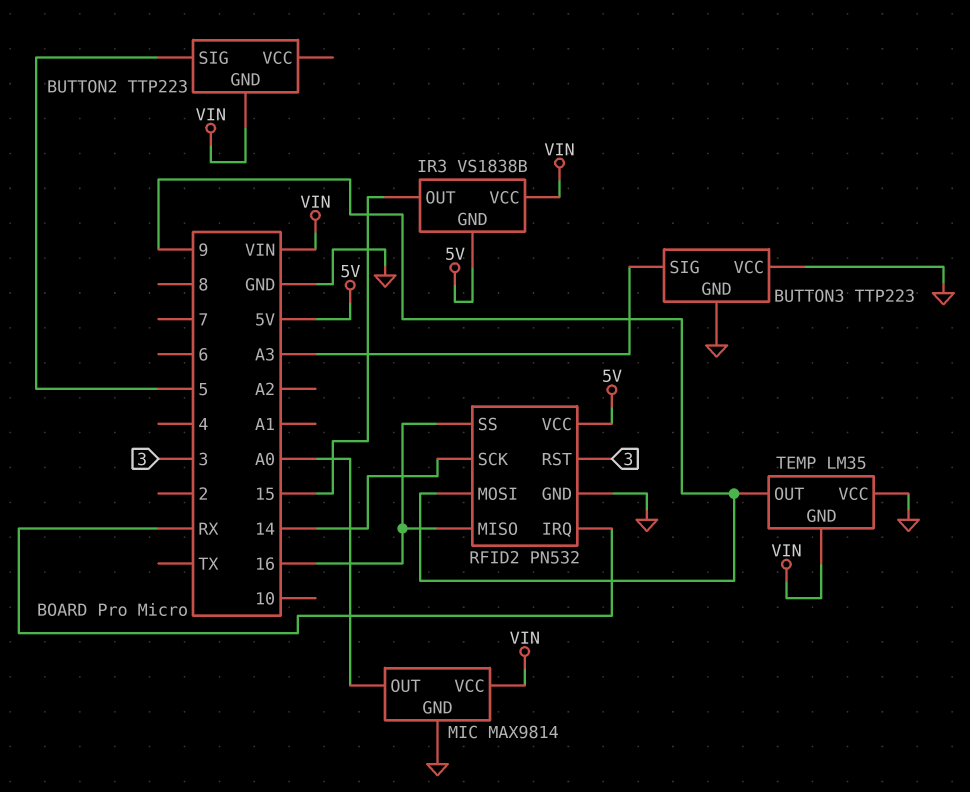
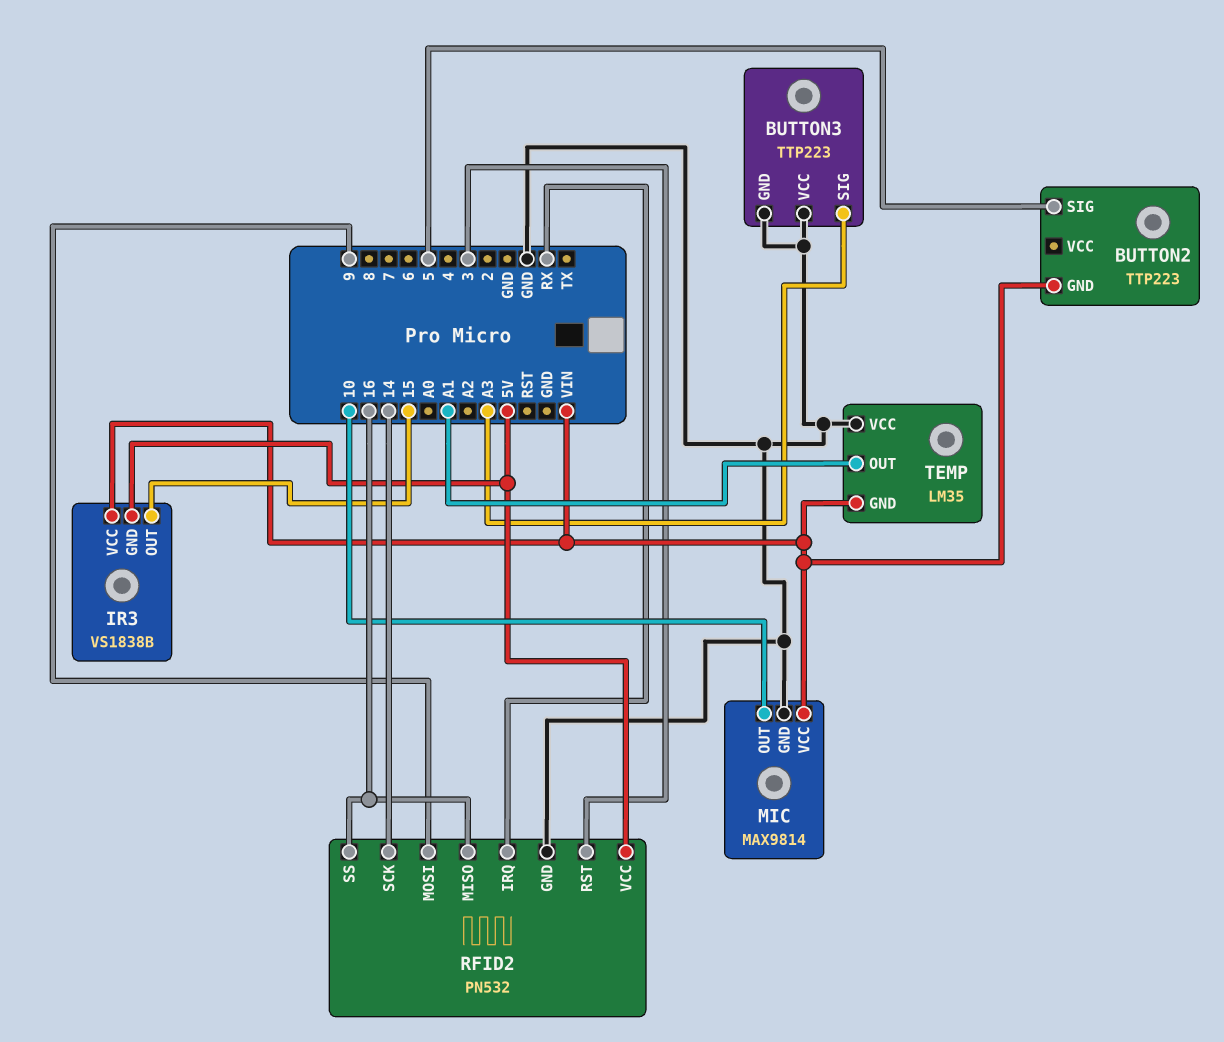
MIC pin OUT: A0 -> 10
TEMP pin OUT: 9 -> A1

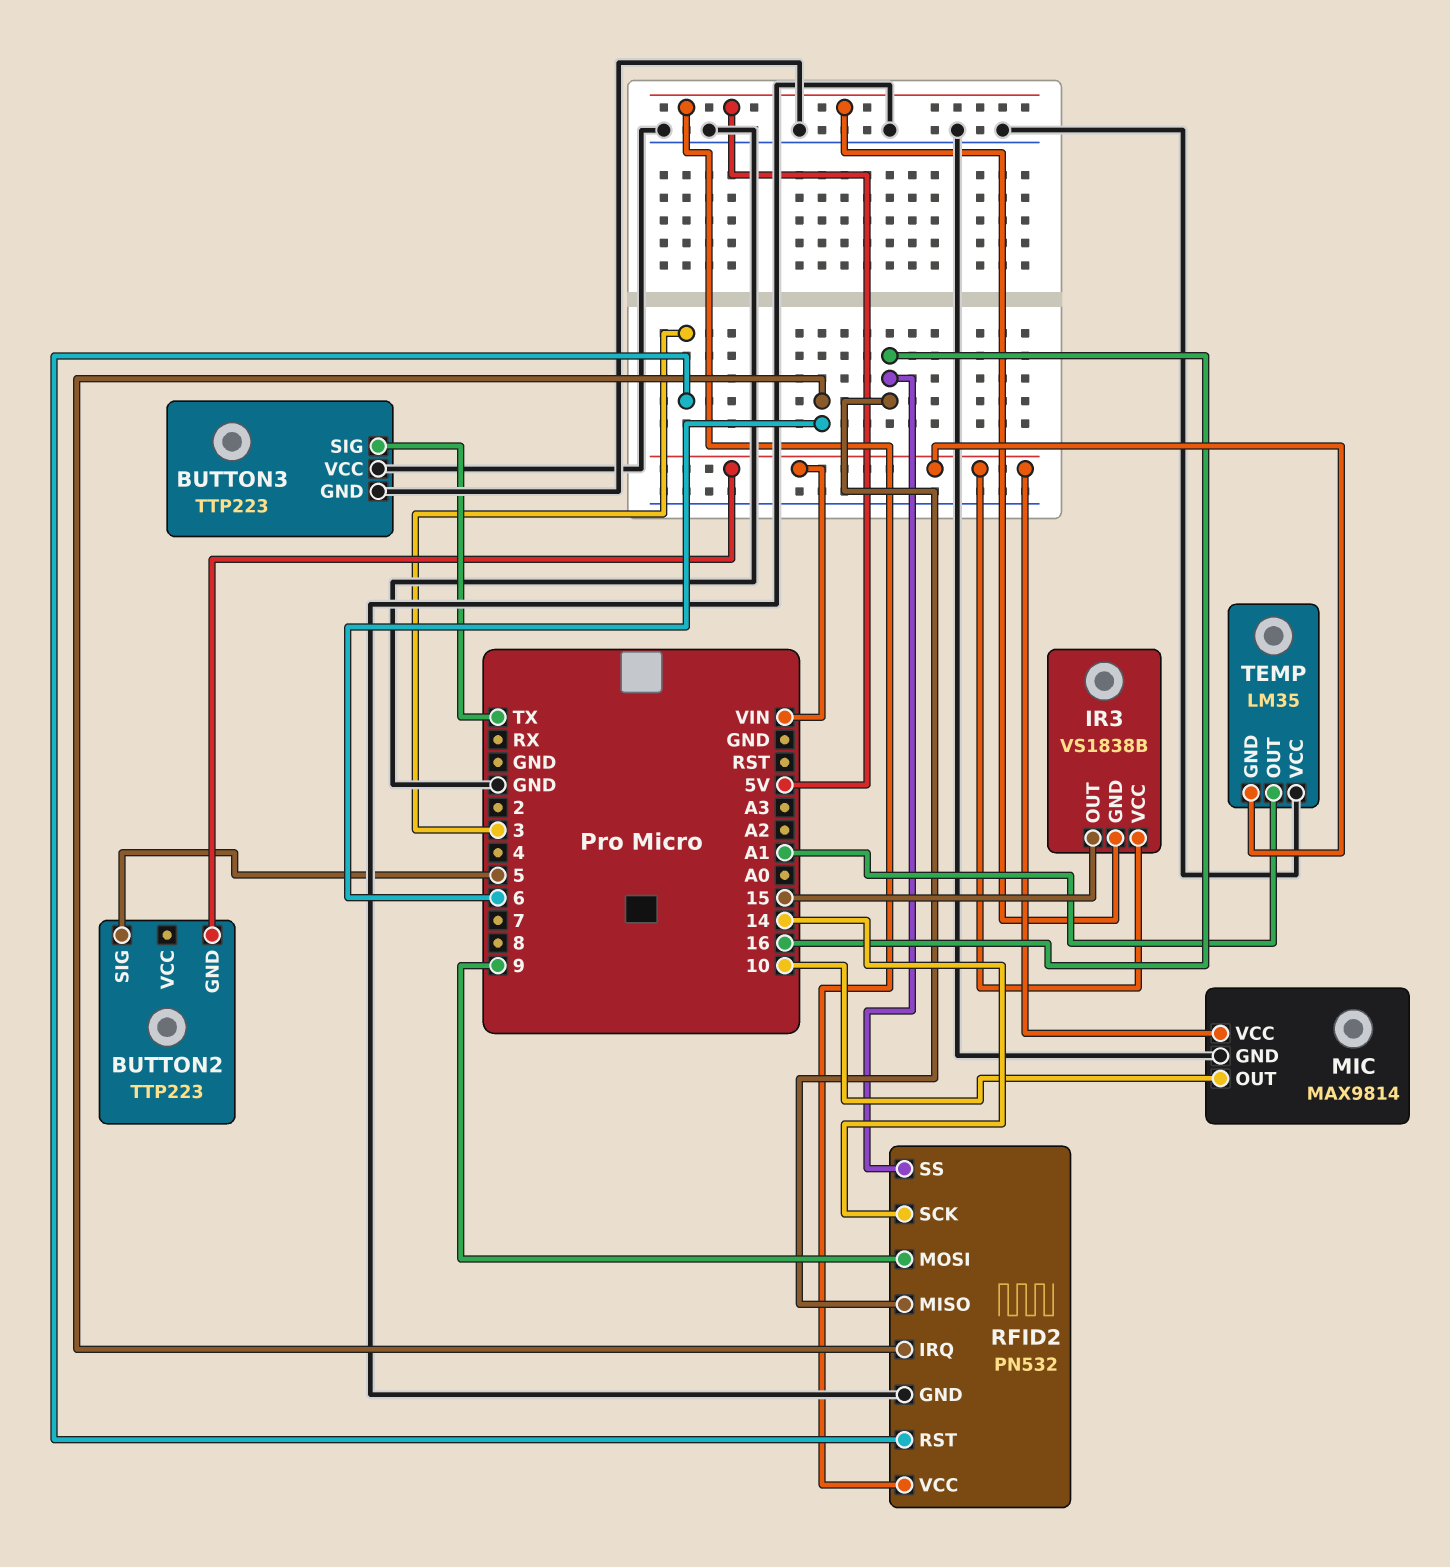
BUTTON3 pin SIG: A3 -> TX
RFID2 pin IRQ: RX -> 6

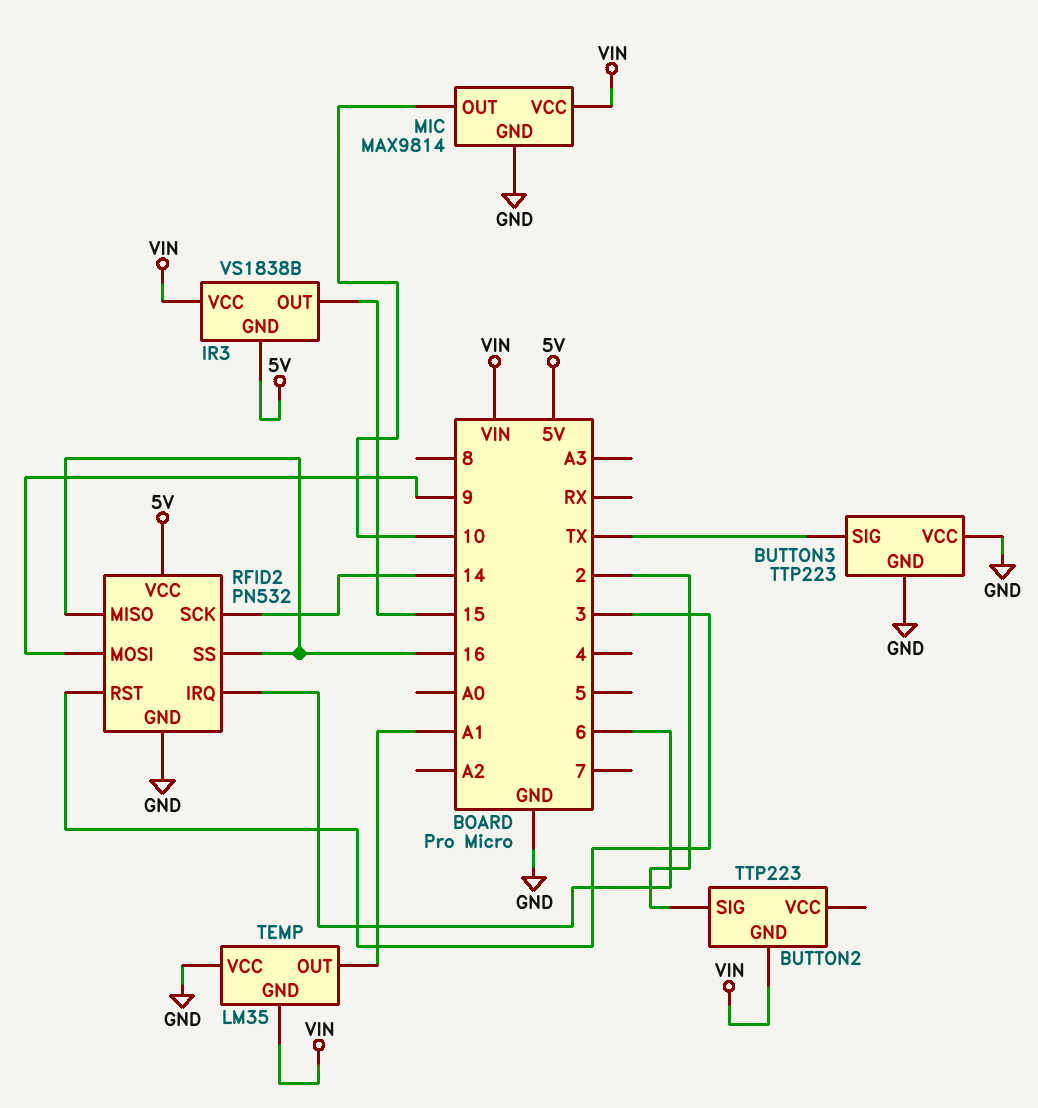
BUTTON2 pin SIG: 5 -> 2

